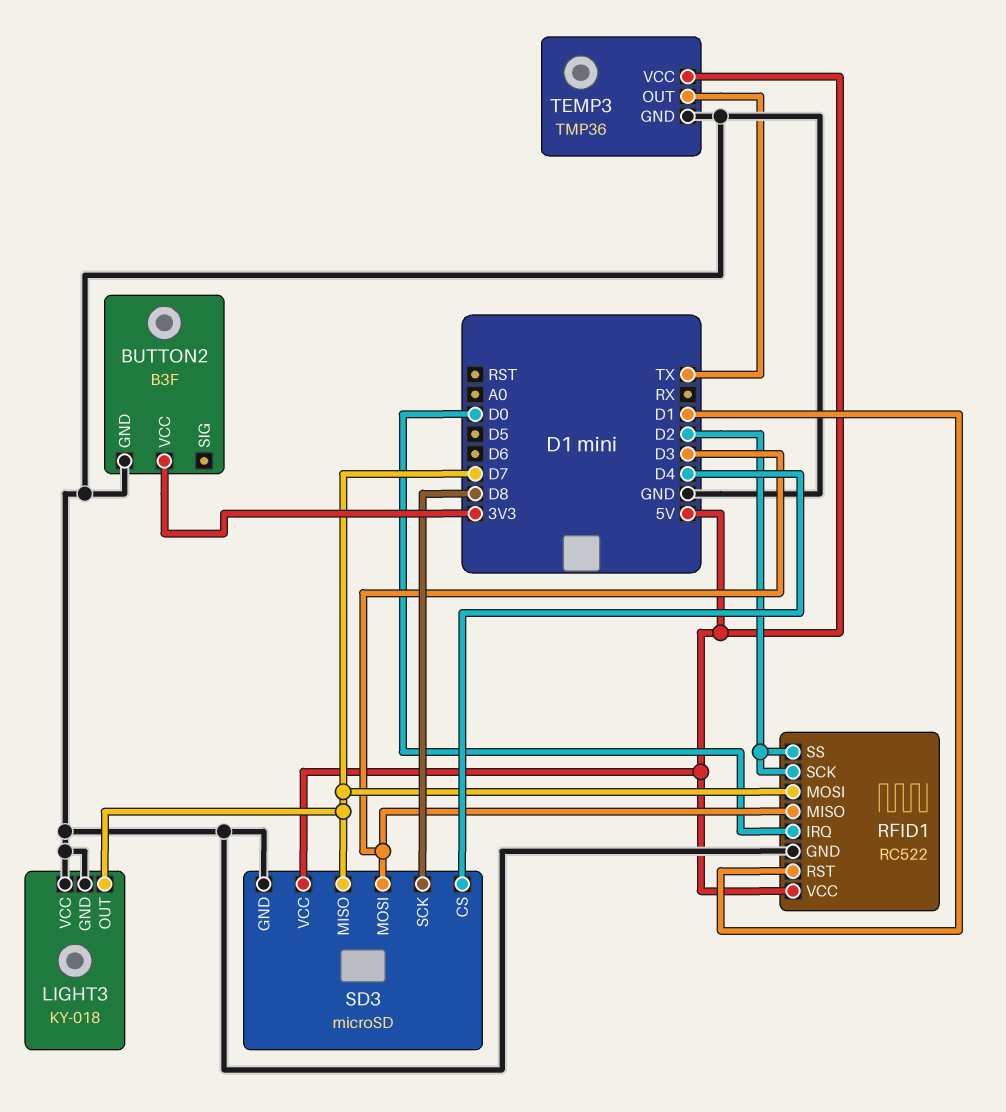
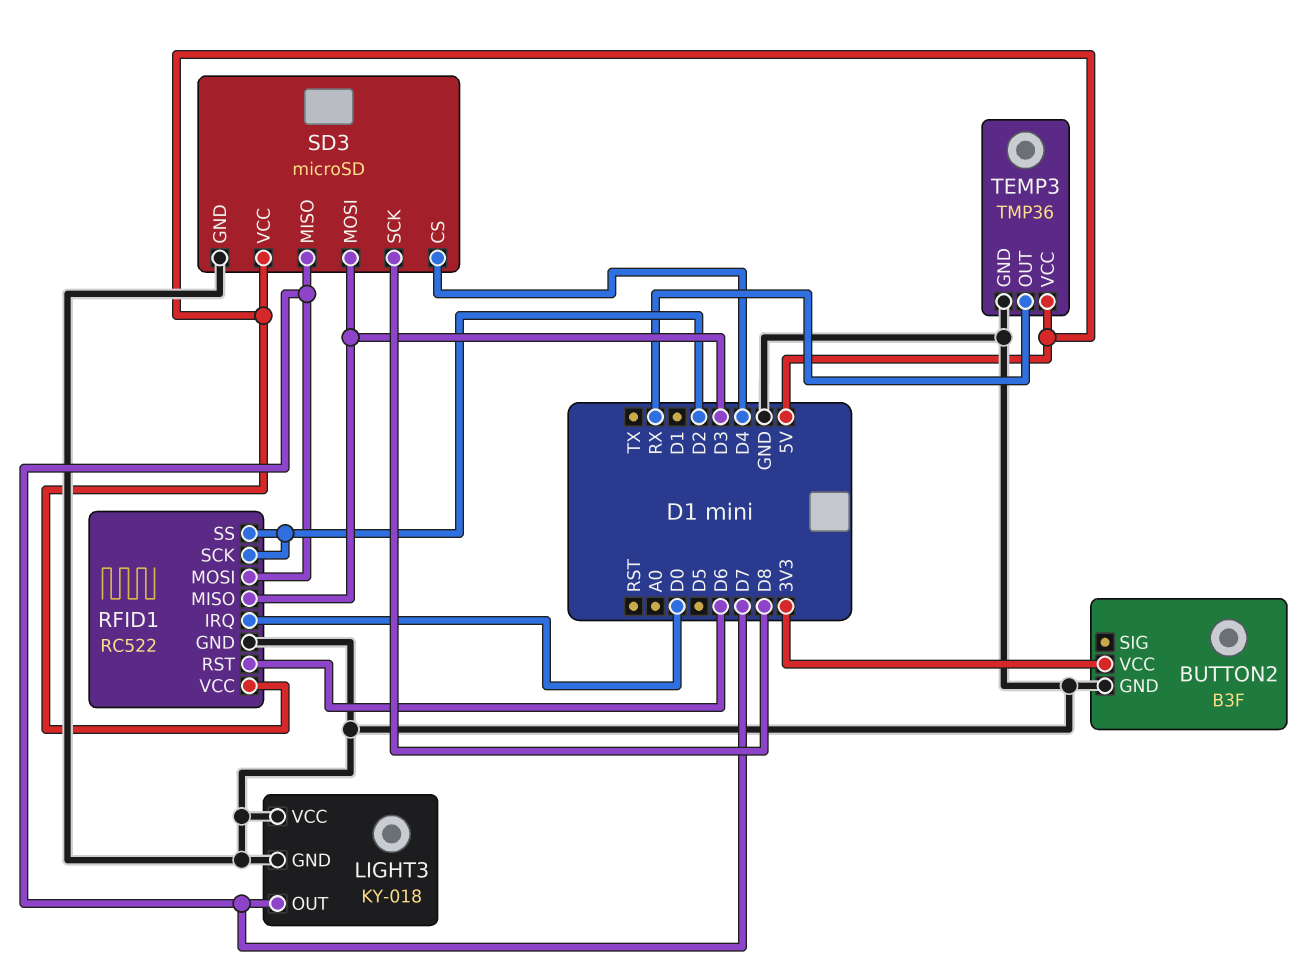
RFID1 pin RST: D1 -> D6
TEMP3 pin OUT: TX -> RX

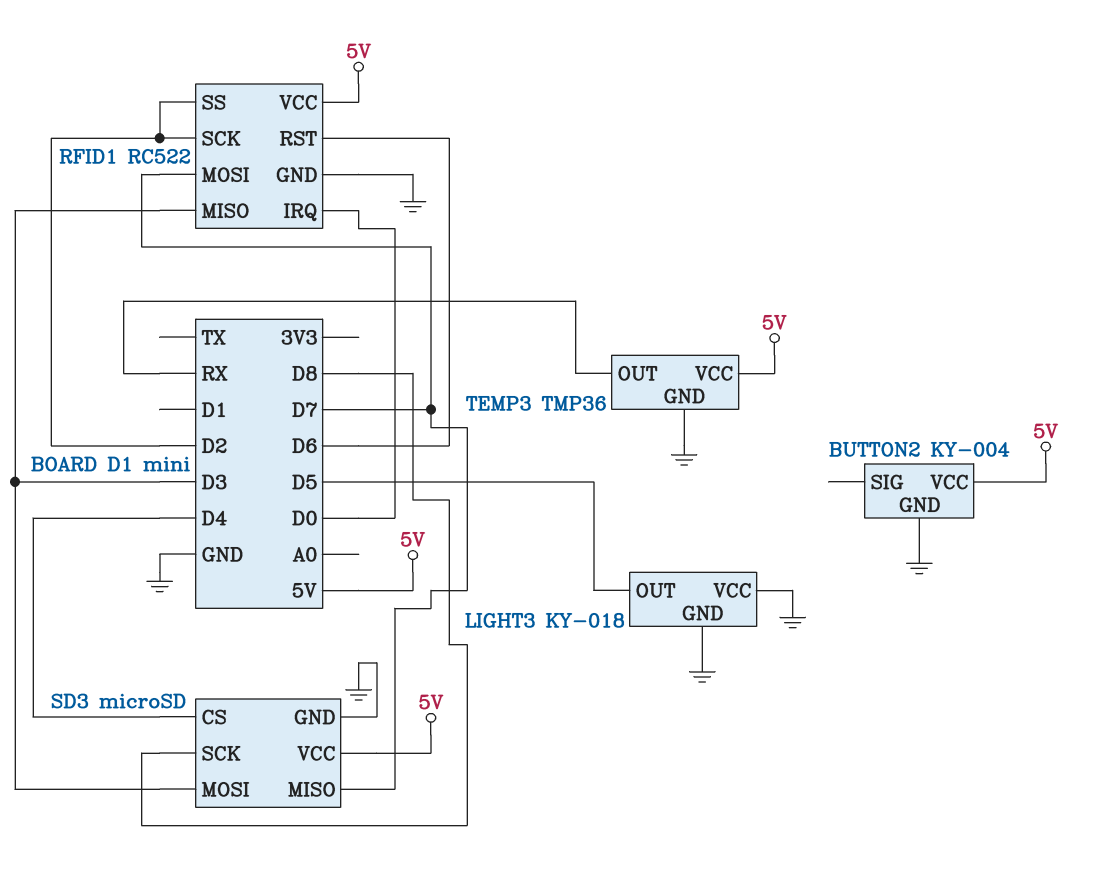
BUTTON2: B3F -> KY-004
BUTTON2 pin VCC: 3V3 -> 5V
LIGHT3 pin OUT: D7 -> D5

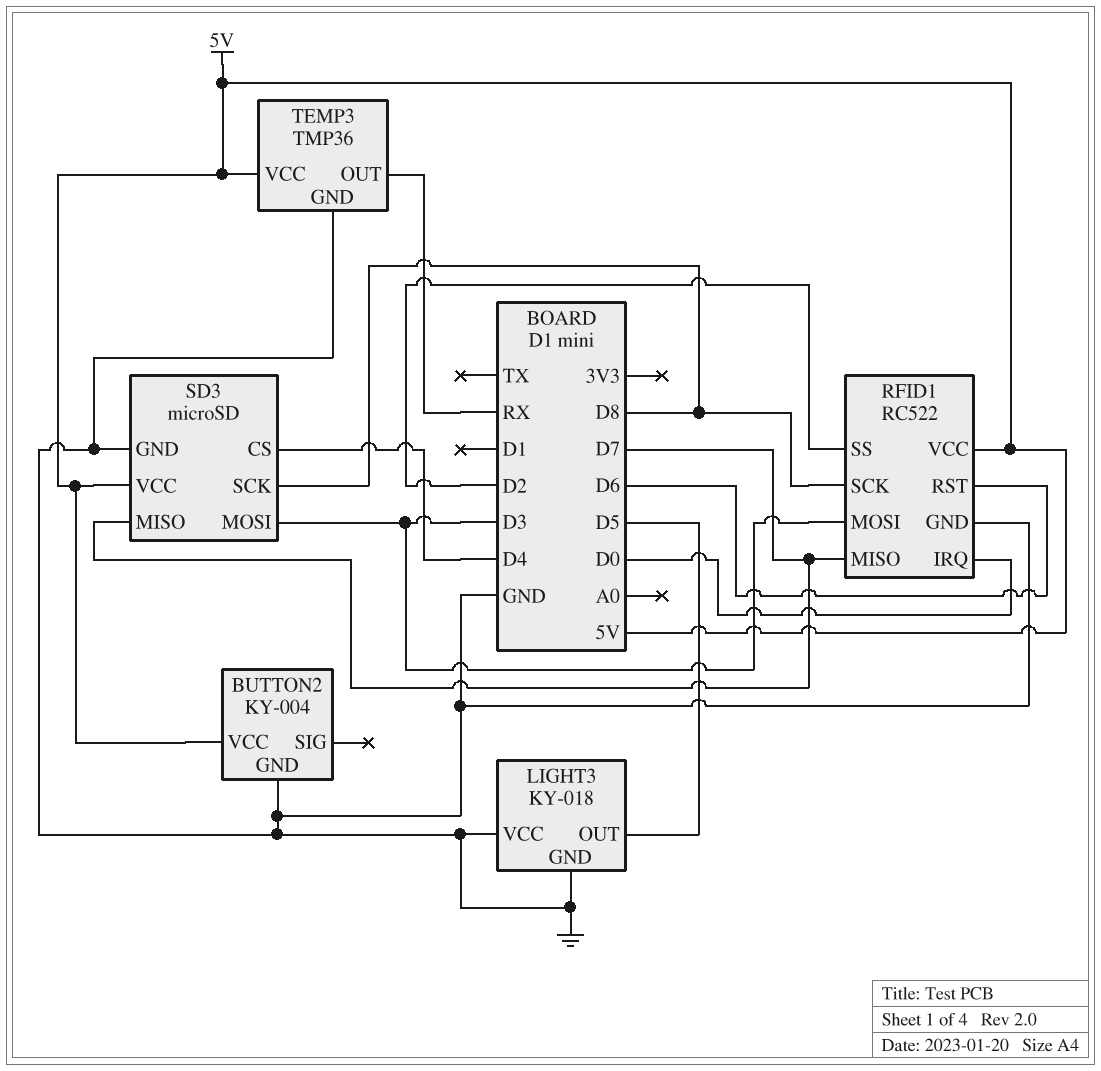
RFID1 pin MISO: D3 -> D7
RFID1 pin MOSI: D7 -> D3
RFID1 pin SCK: D2 -> D8

